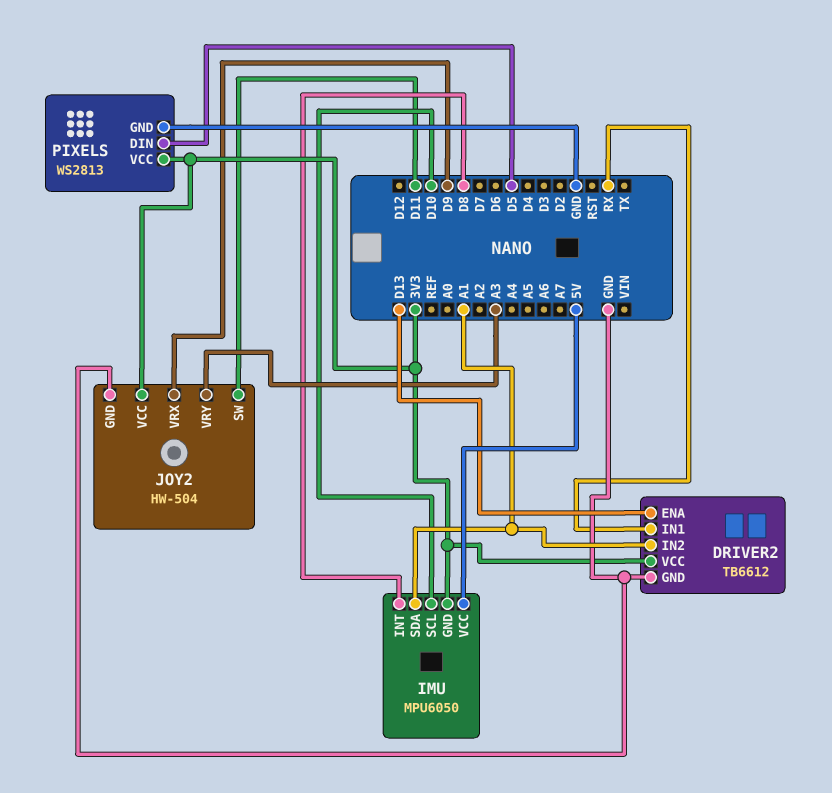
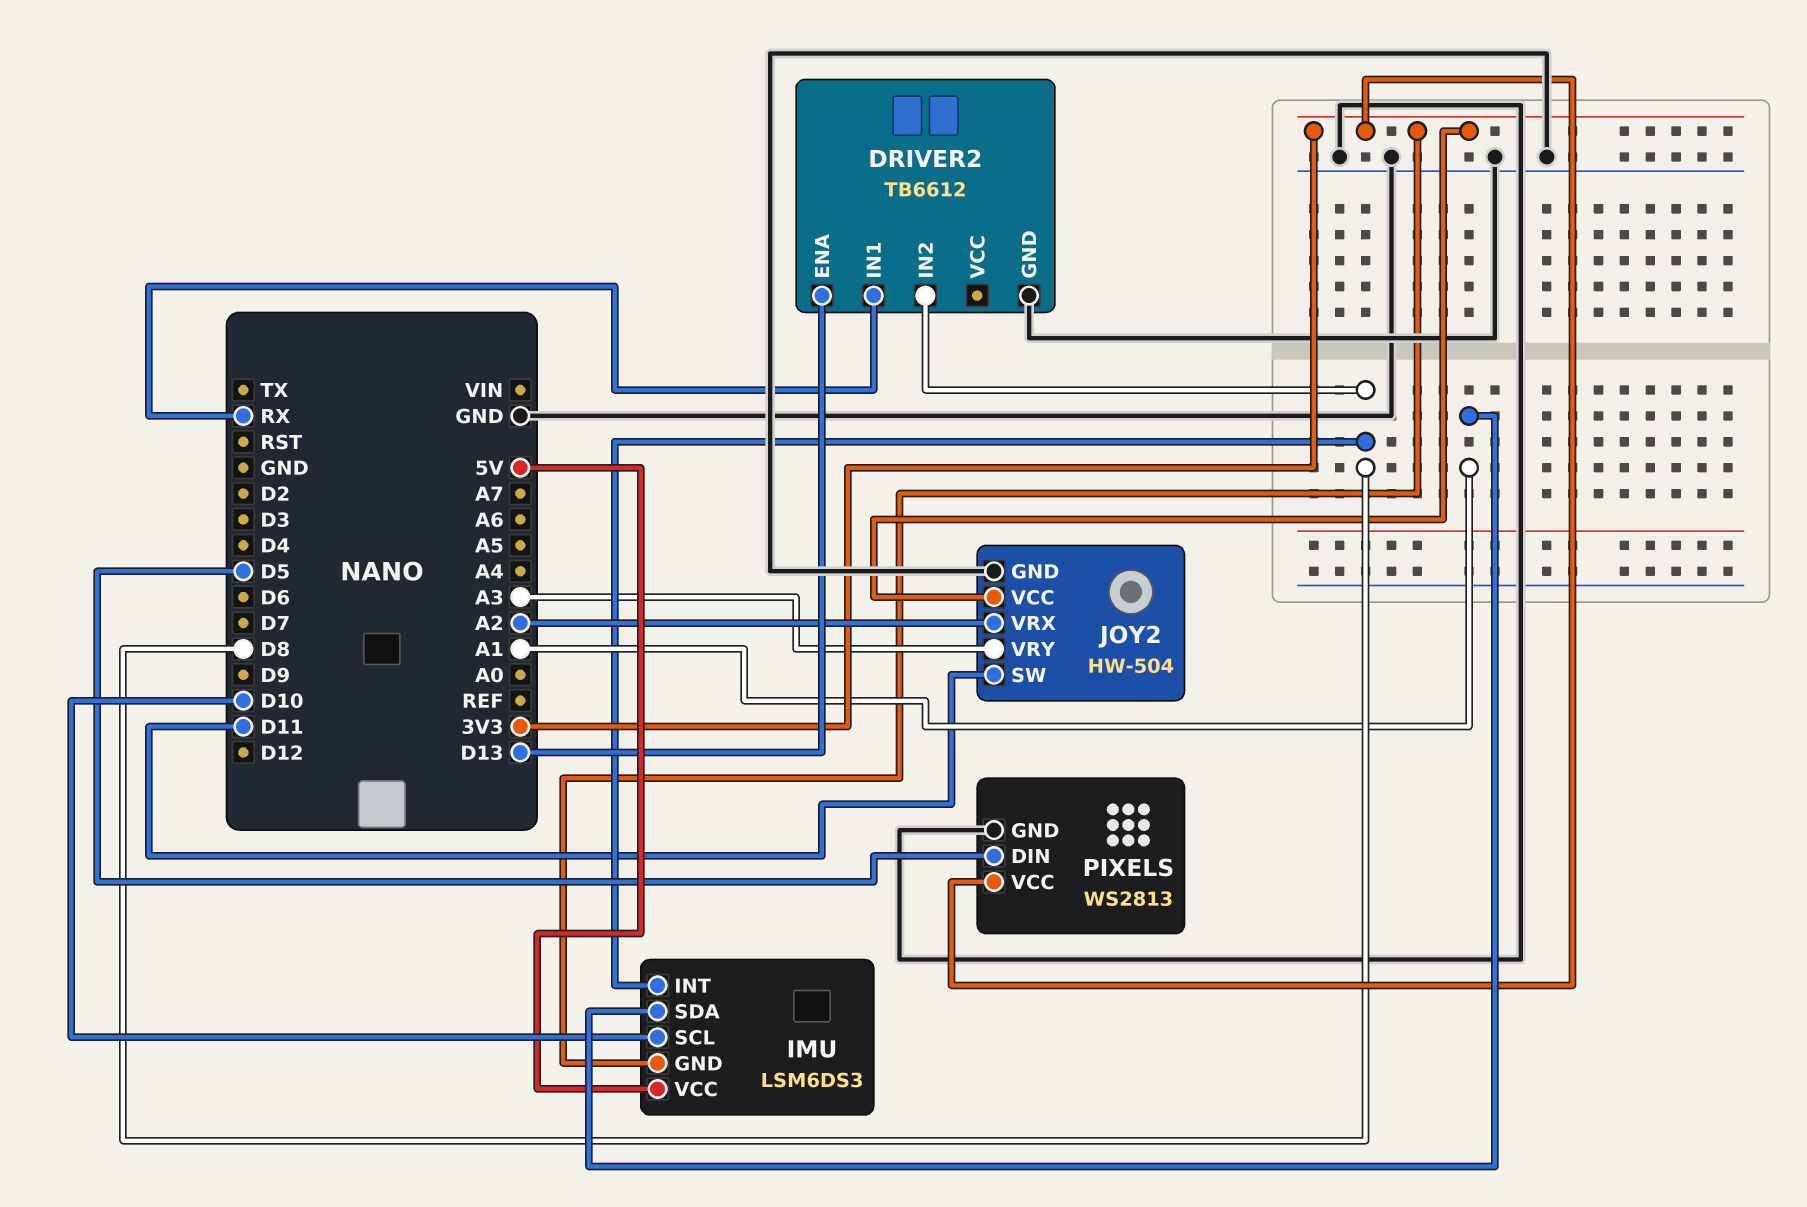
DRIVER2 pin IN2: A1 -> D8
DRIVER2 pin VCC: 3V3 -> none
IMU: MPU6050 -> LSM6DS3
JOY2 pin VRX: D9 -> A2

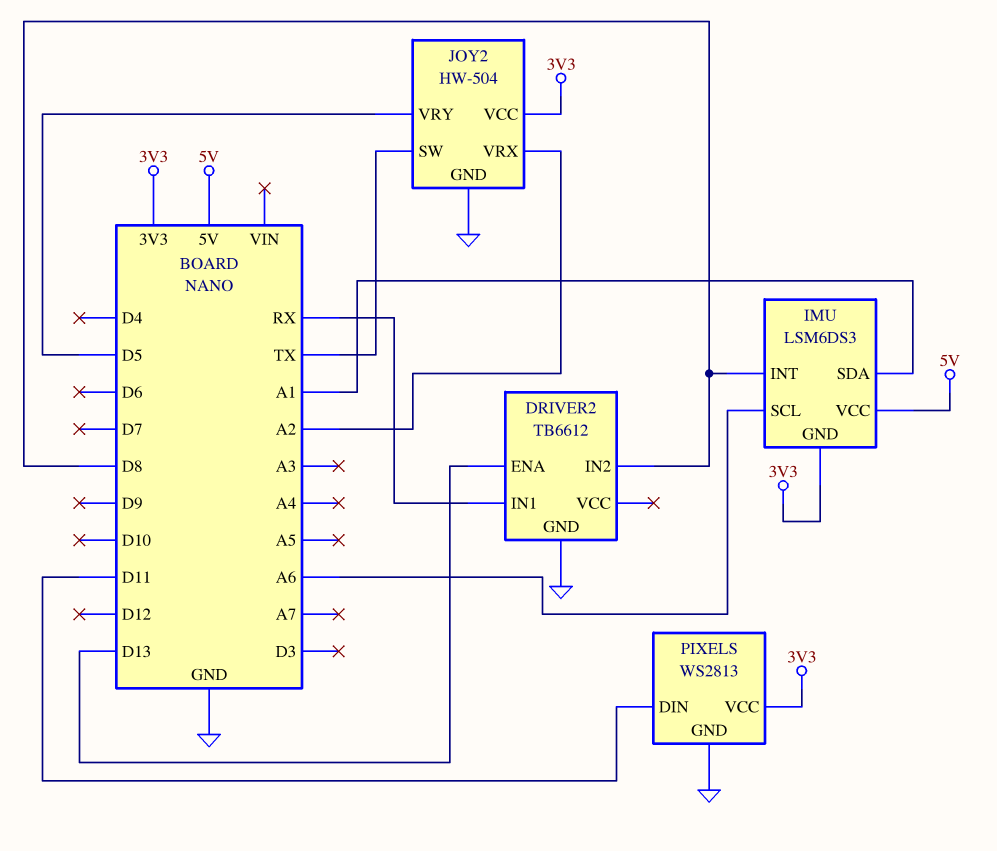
IMU pin SCL: D10 -> A6
JOY2 pin SW: D11 -> TX
JOY2 pin VRY: A3 -> D5
PIXELS pin DIN: D5 -> D11

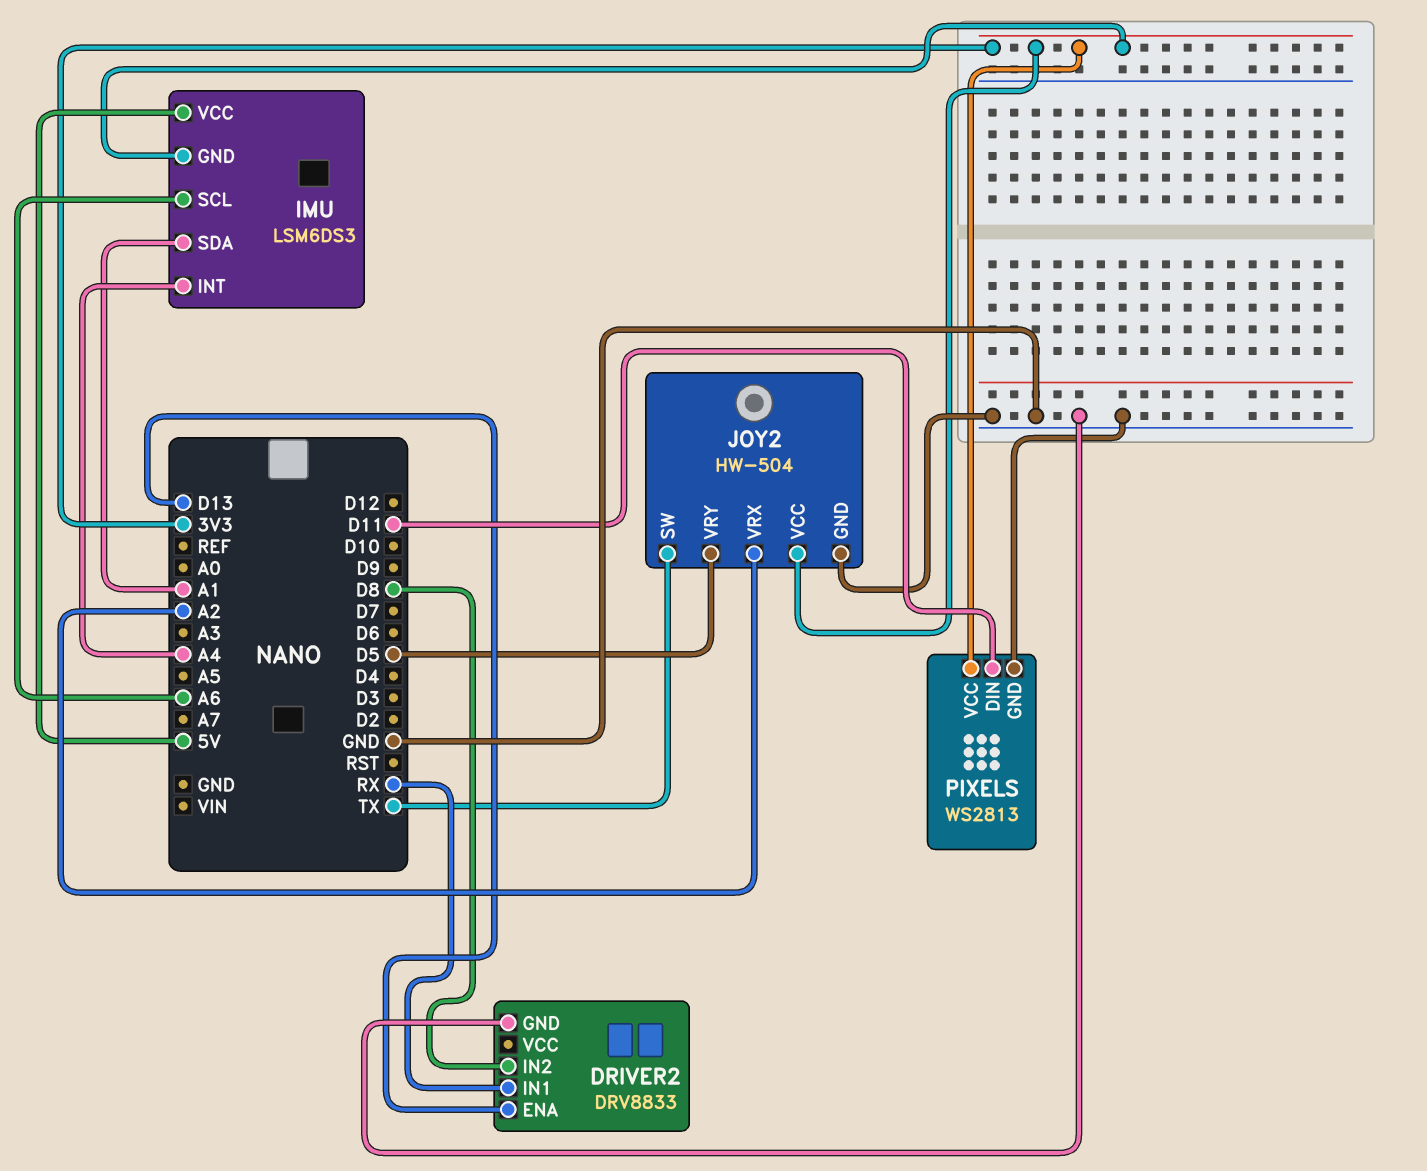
DRIVER2: TB6612 -> DRV8833
IMU pin INT: D8 -> A4

